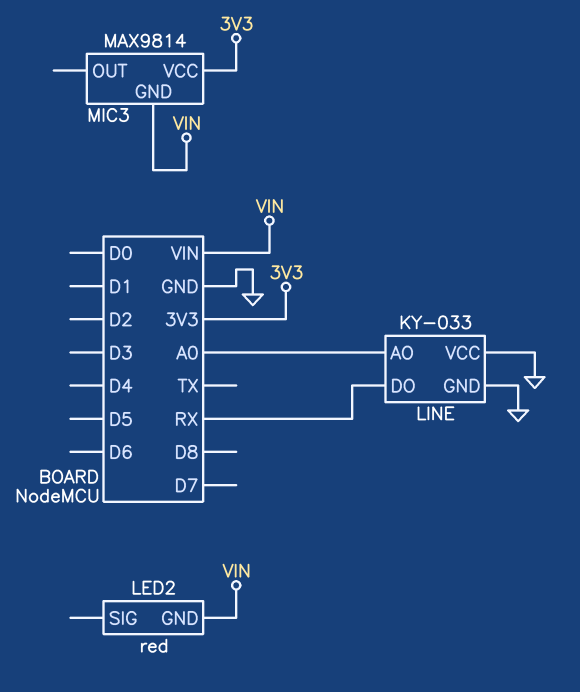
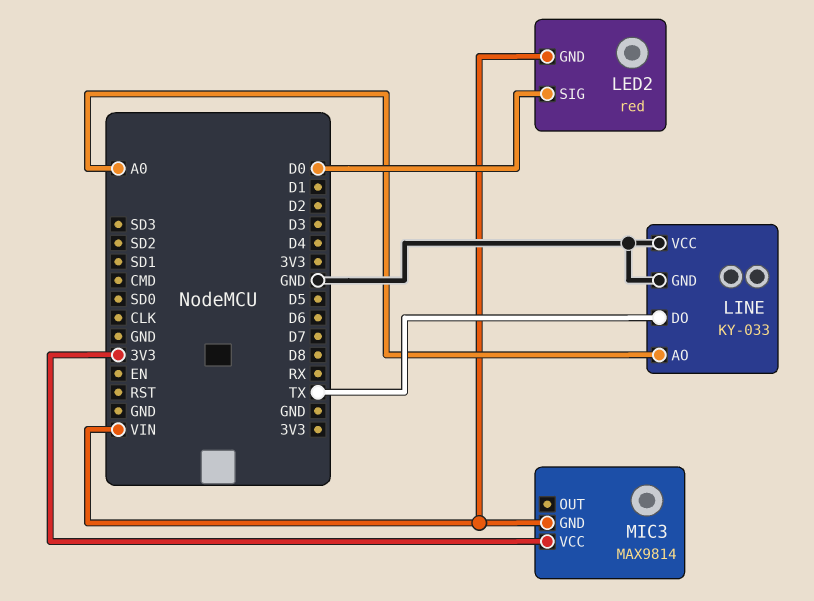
LED2 pin SIG: none -> D0
LINE pin DO: RX -> TX

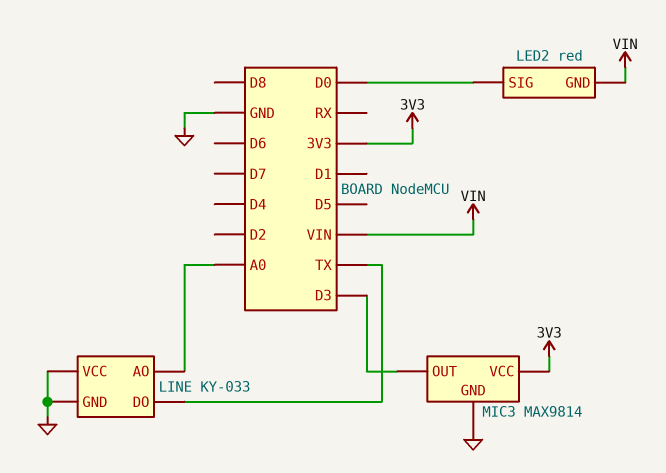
MIC3 pin GND: VIN -> GND
MIC3 pin OUT: none -> D3

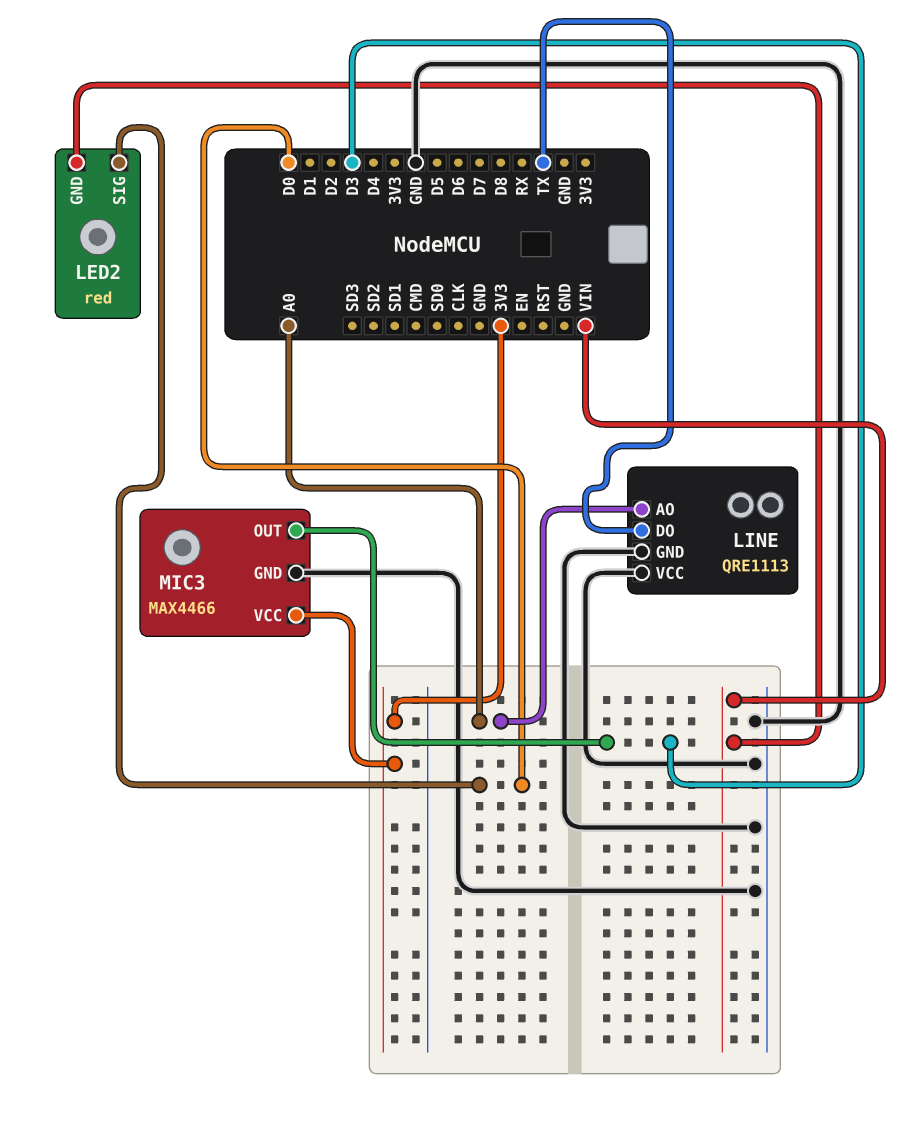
LINE: KY-033 -> QRE1113
MIC3: MAX9814 -> MAX4466

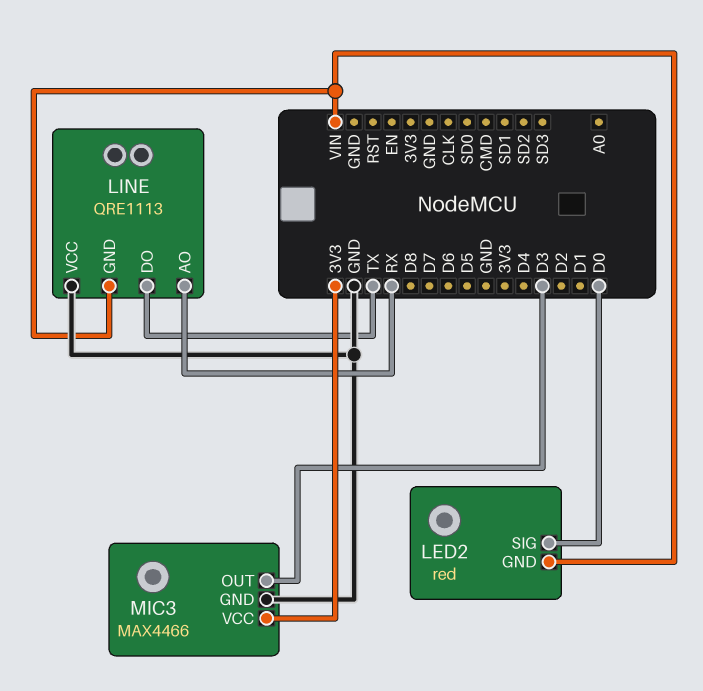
LINE pin AO: A0 -> RX
LINE pin GND: GND -> VIN

